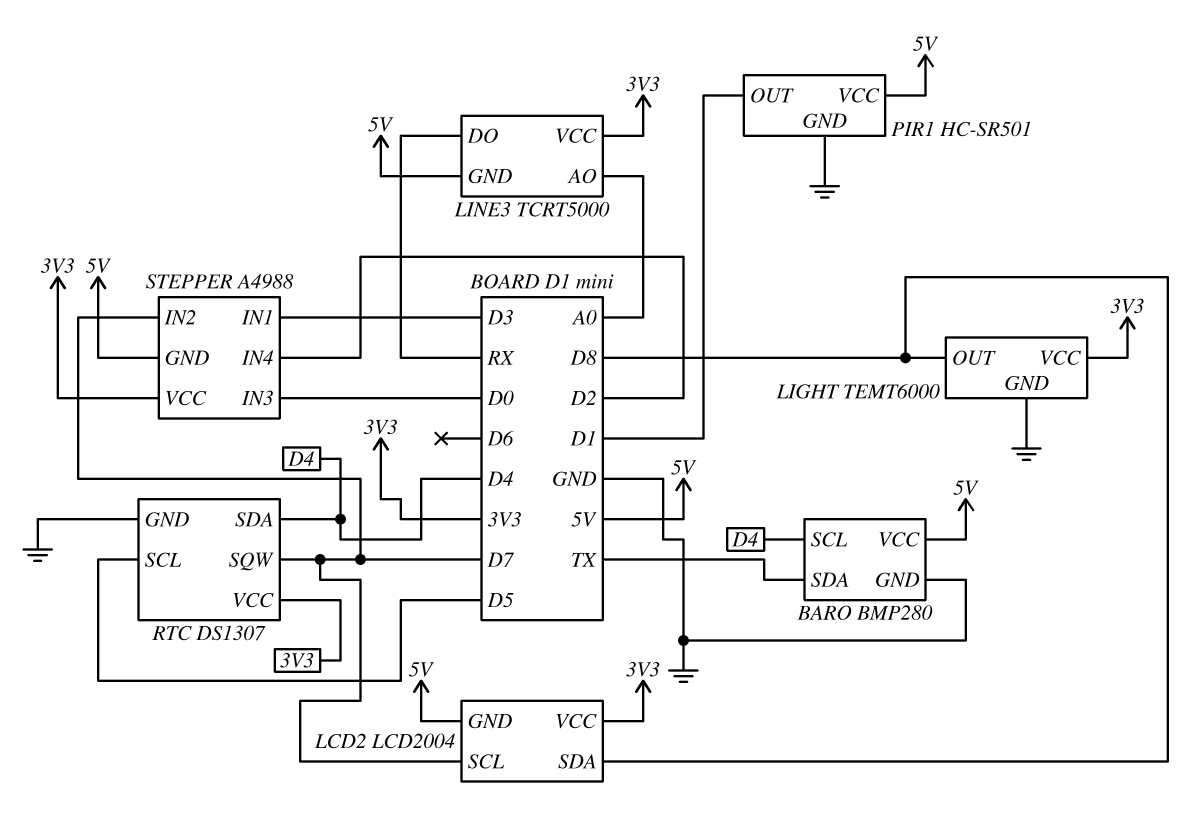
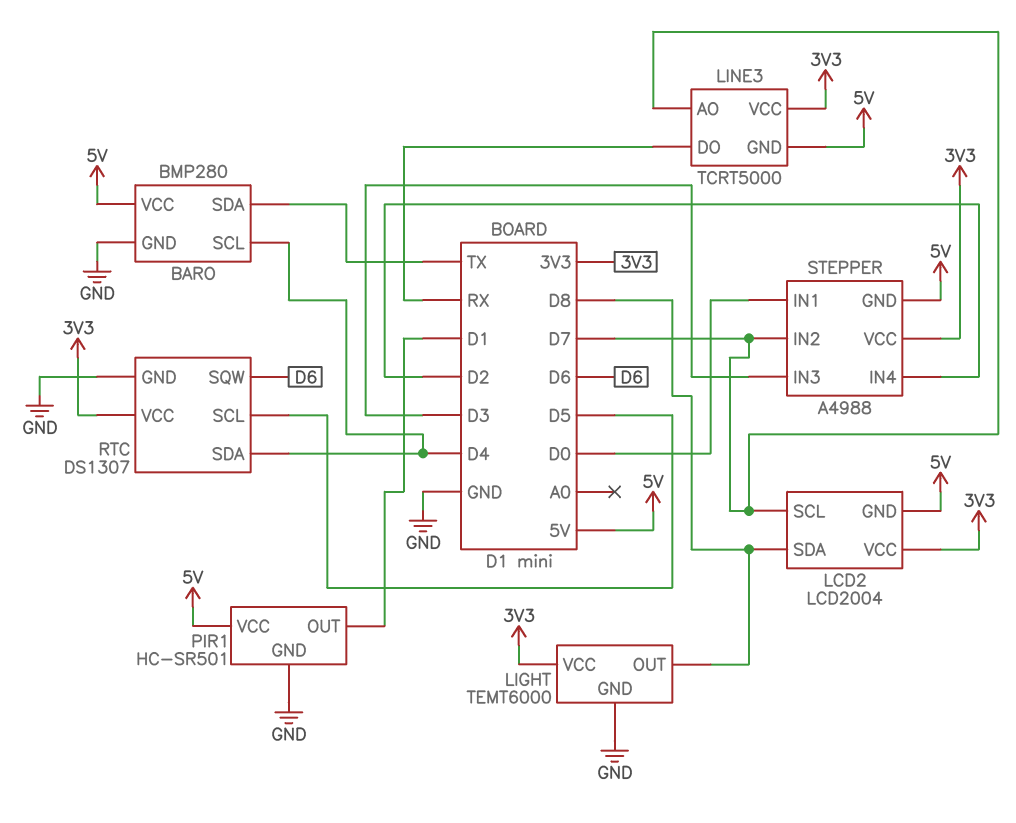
LINE3 pin AO: A0 -> D7
RTC pin SQW: D7 -> D6
STEPPER pin IN1: D3 -> D0
STEPPER pin IN3: D0 -> D3

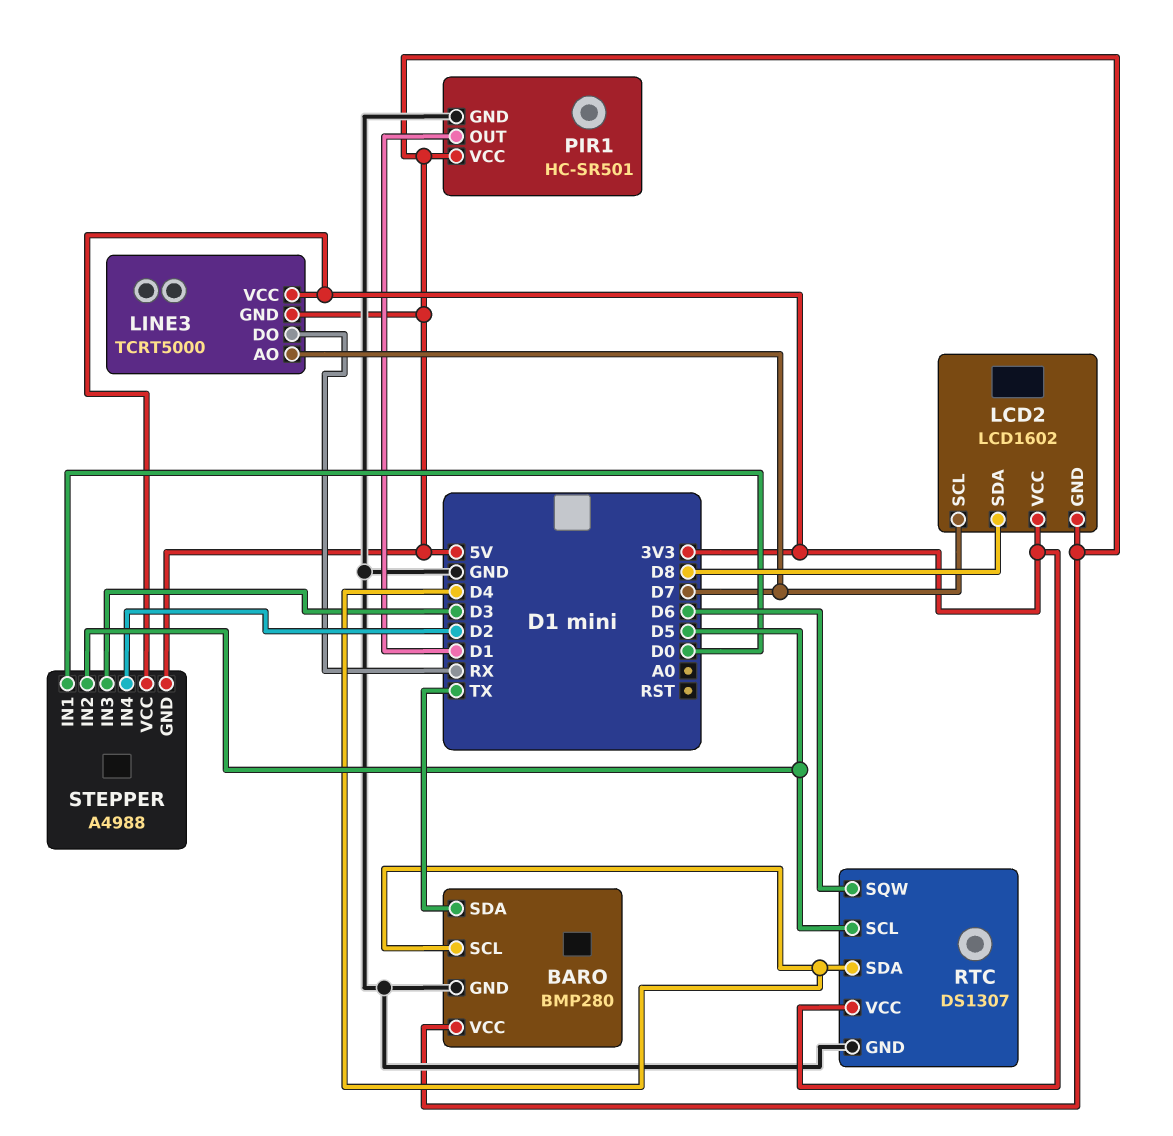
LCD2: LCD2004 -> LCD1602
LIGHT: TEMT6000 -> none
LIGHT pin GND: GND -> none
LIGHT pin OUT: D8 -> none
LIGHT pin VCC: 3V3 -> none
STEPPER pin IN2: D7 -> D5

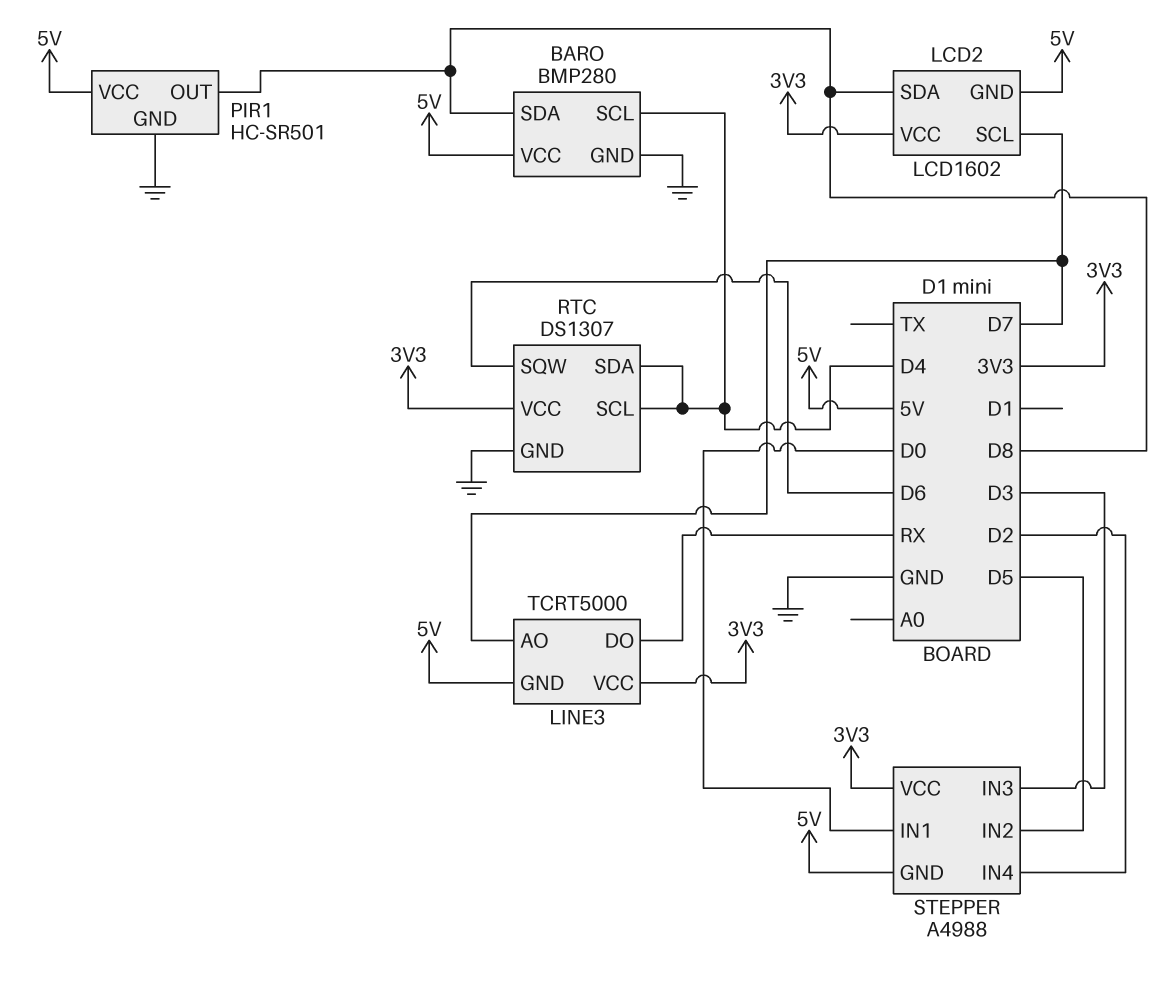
BARO pin SDA: TX -> D8
PIR1 pin OUT: D1 -> D8
RTC pin SCL: D5 -> D4

